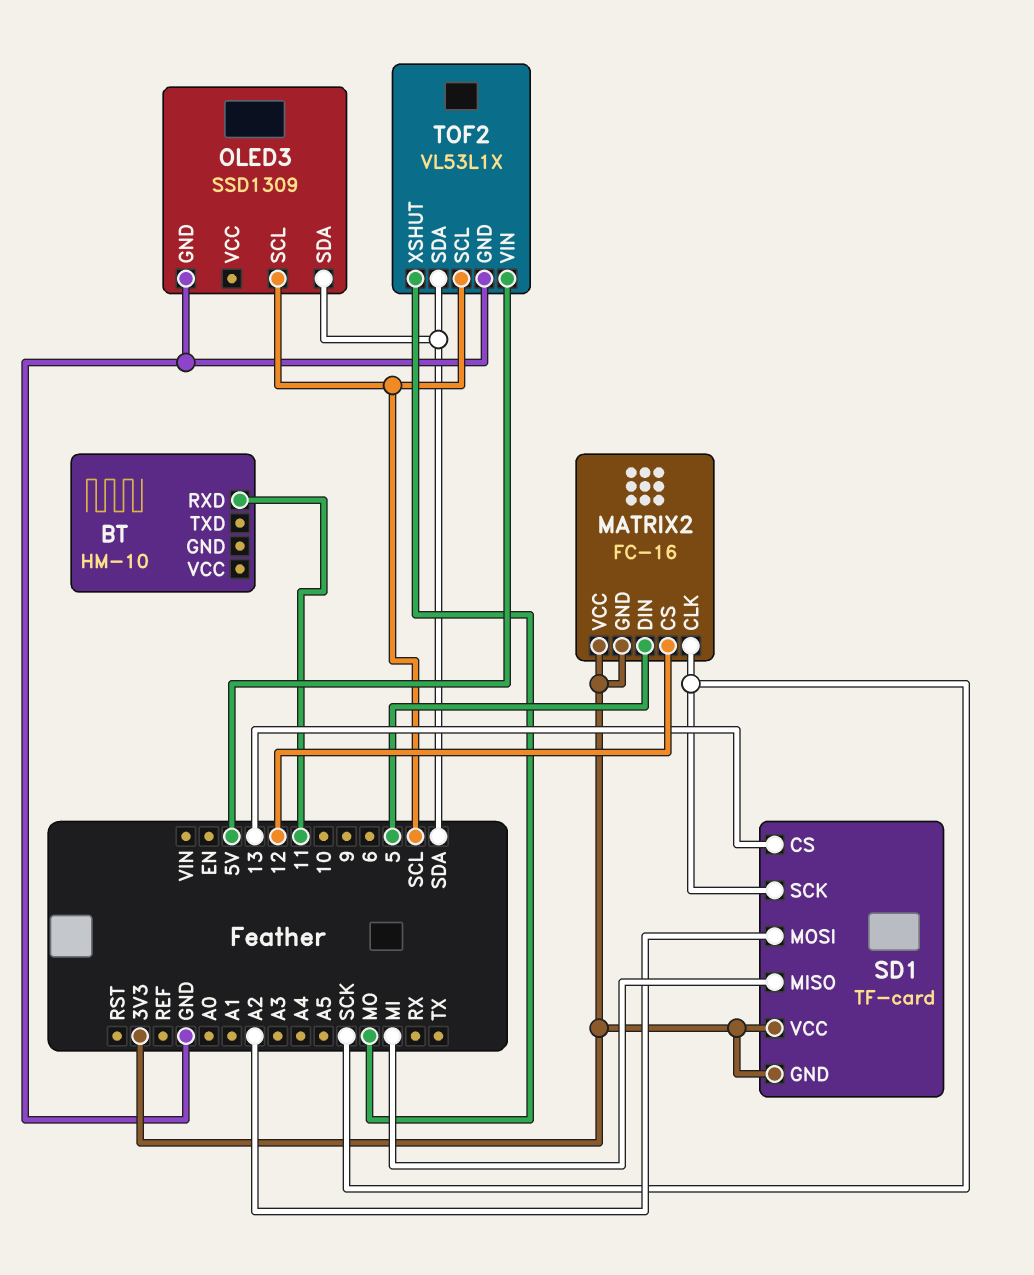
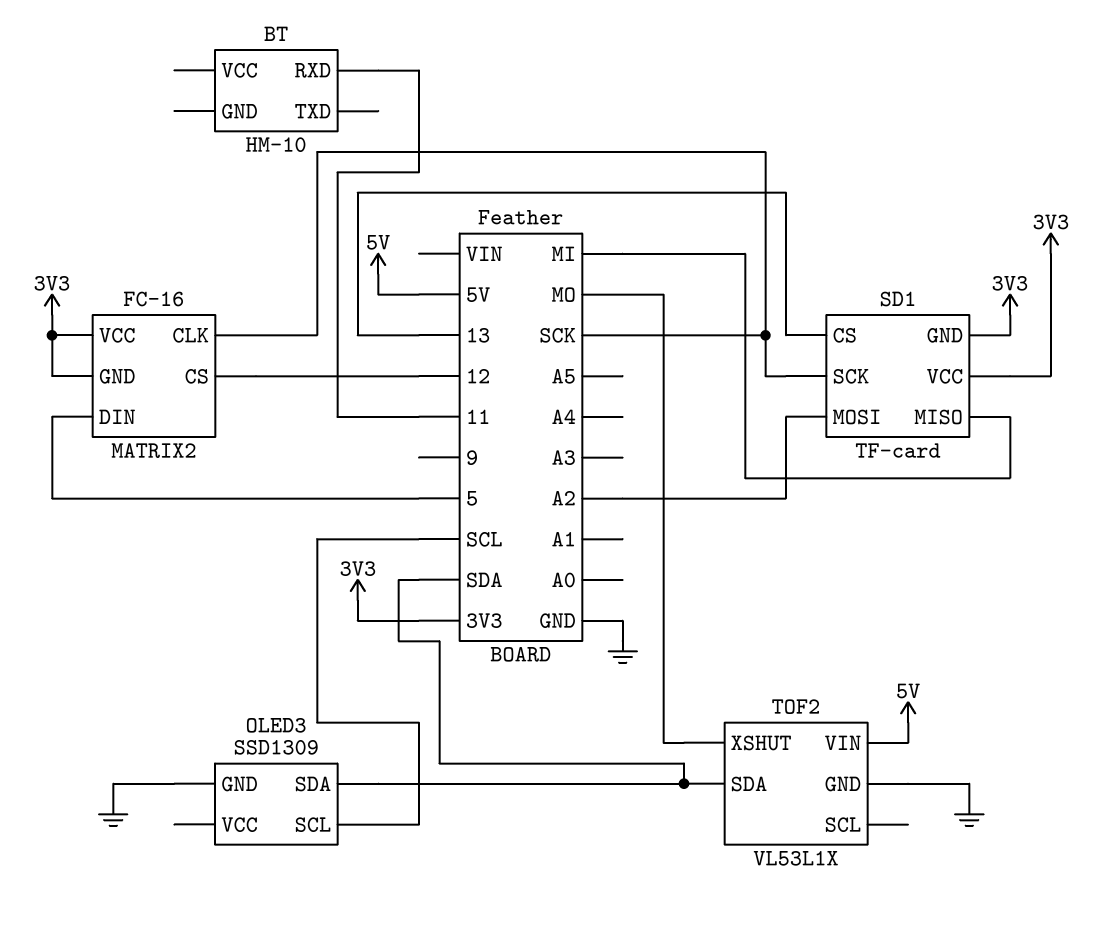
TOF2 pin SCL: SCL -> none

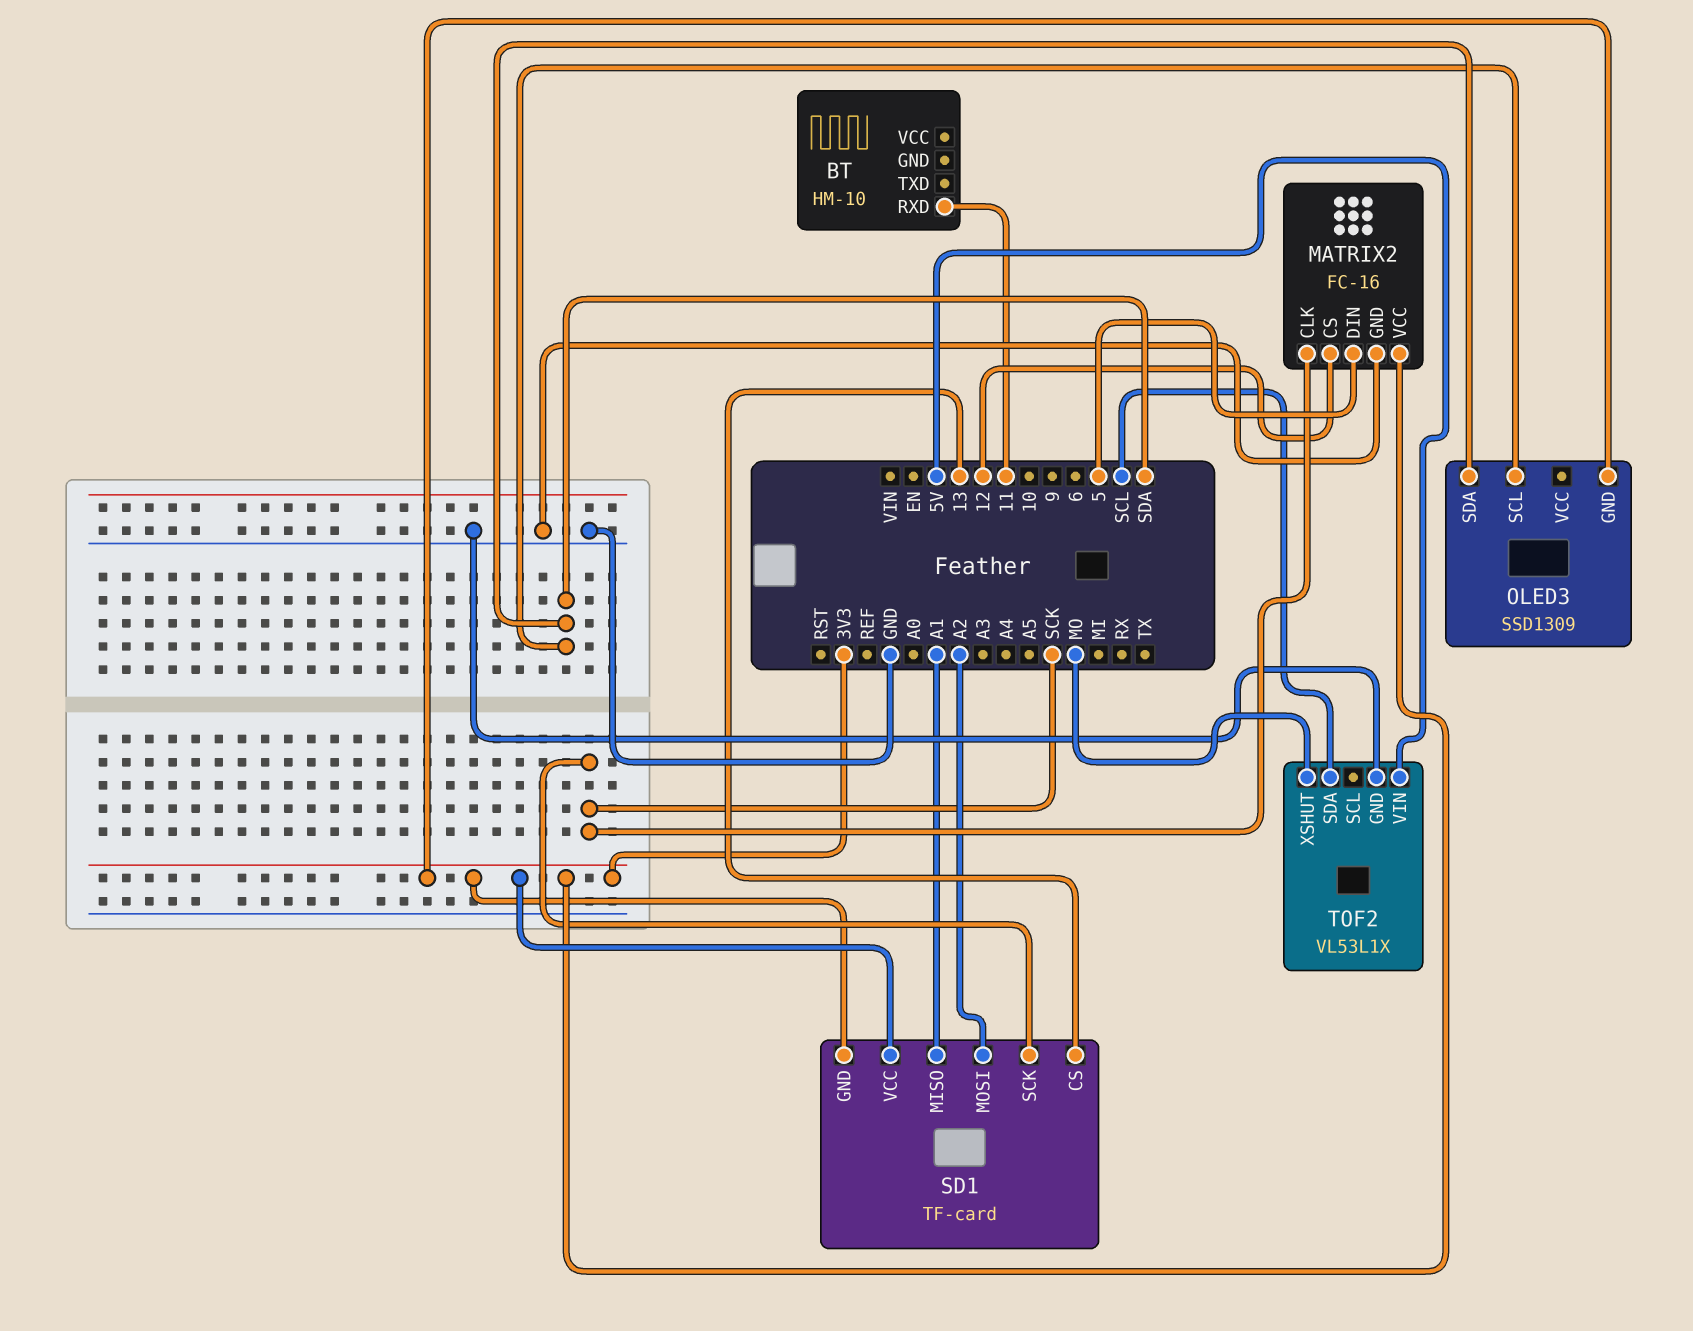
MATRIX2 pin GND: 3V3 -> GND
OLED3 pin GND: GND -> 3V3
OLED3 pin SCL: SCL -> SDA
SD1 pin MISO: MI -> A1
TOF2 pin SDA: SDA -> SCL

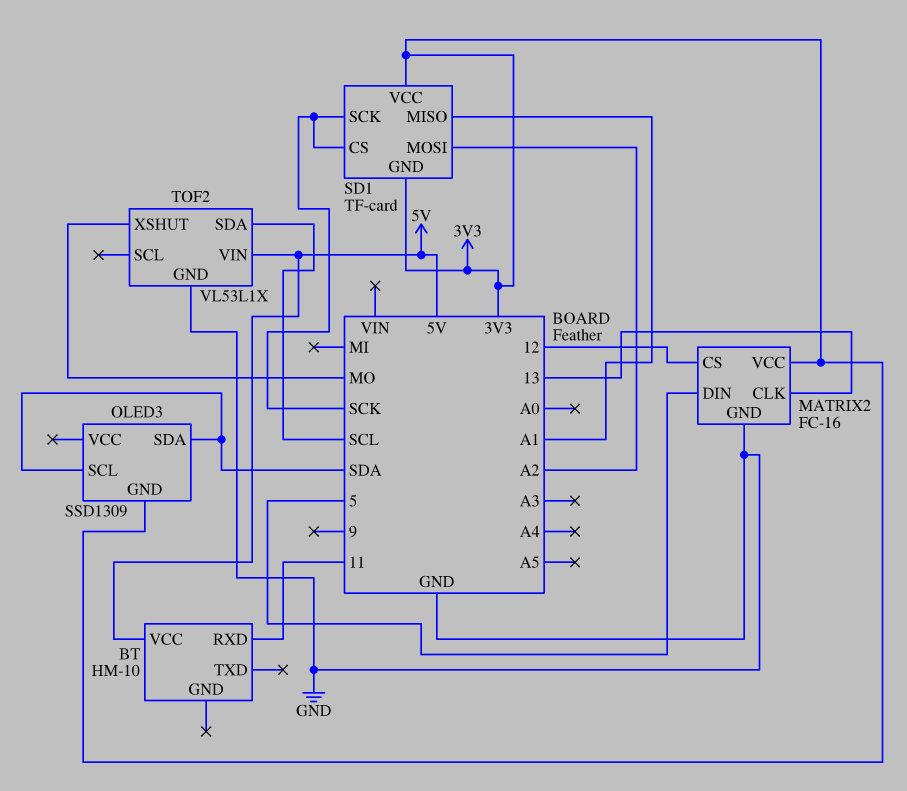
BT pin VCC: none -> 5V
MATRIX2 pin CLK: SCK -> 13
SD1 pin CS: 13 -> SCK

